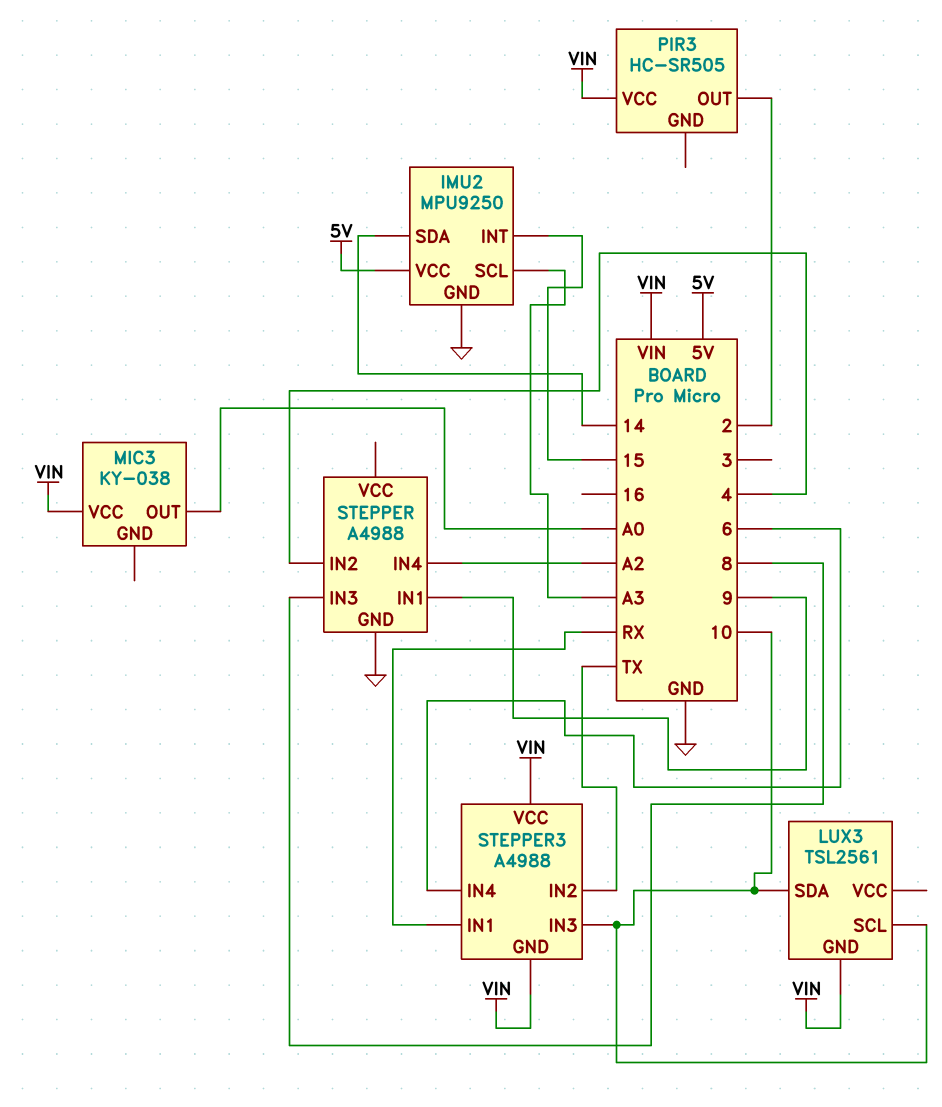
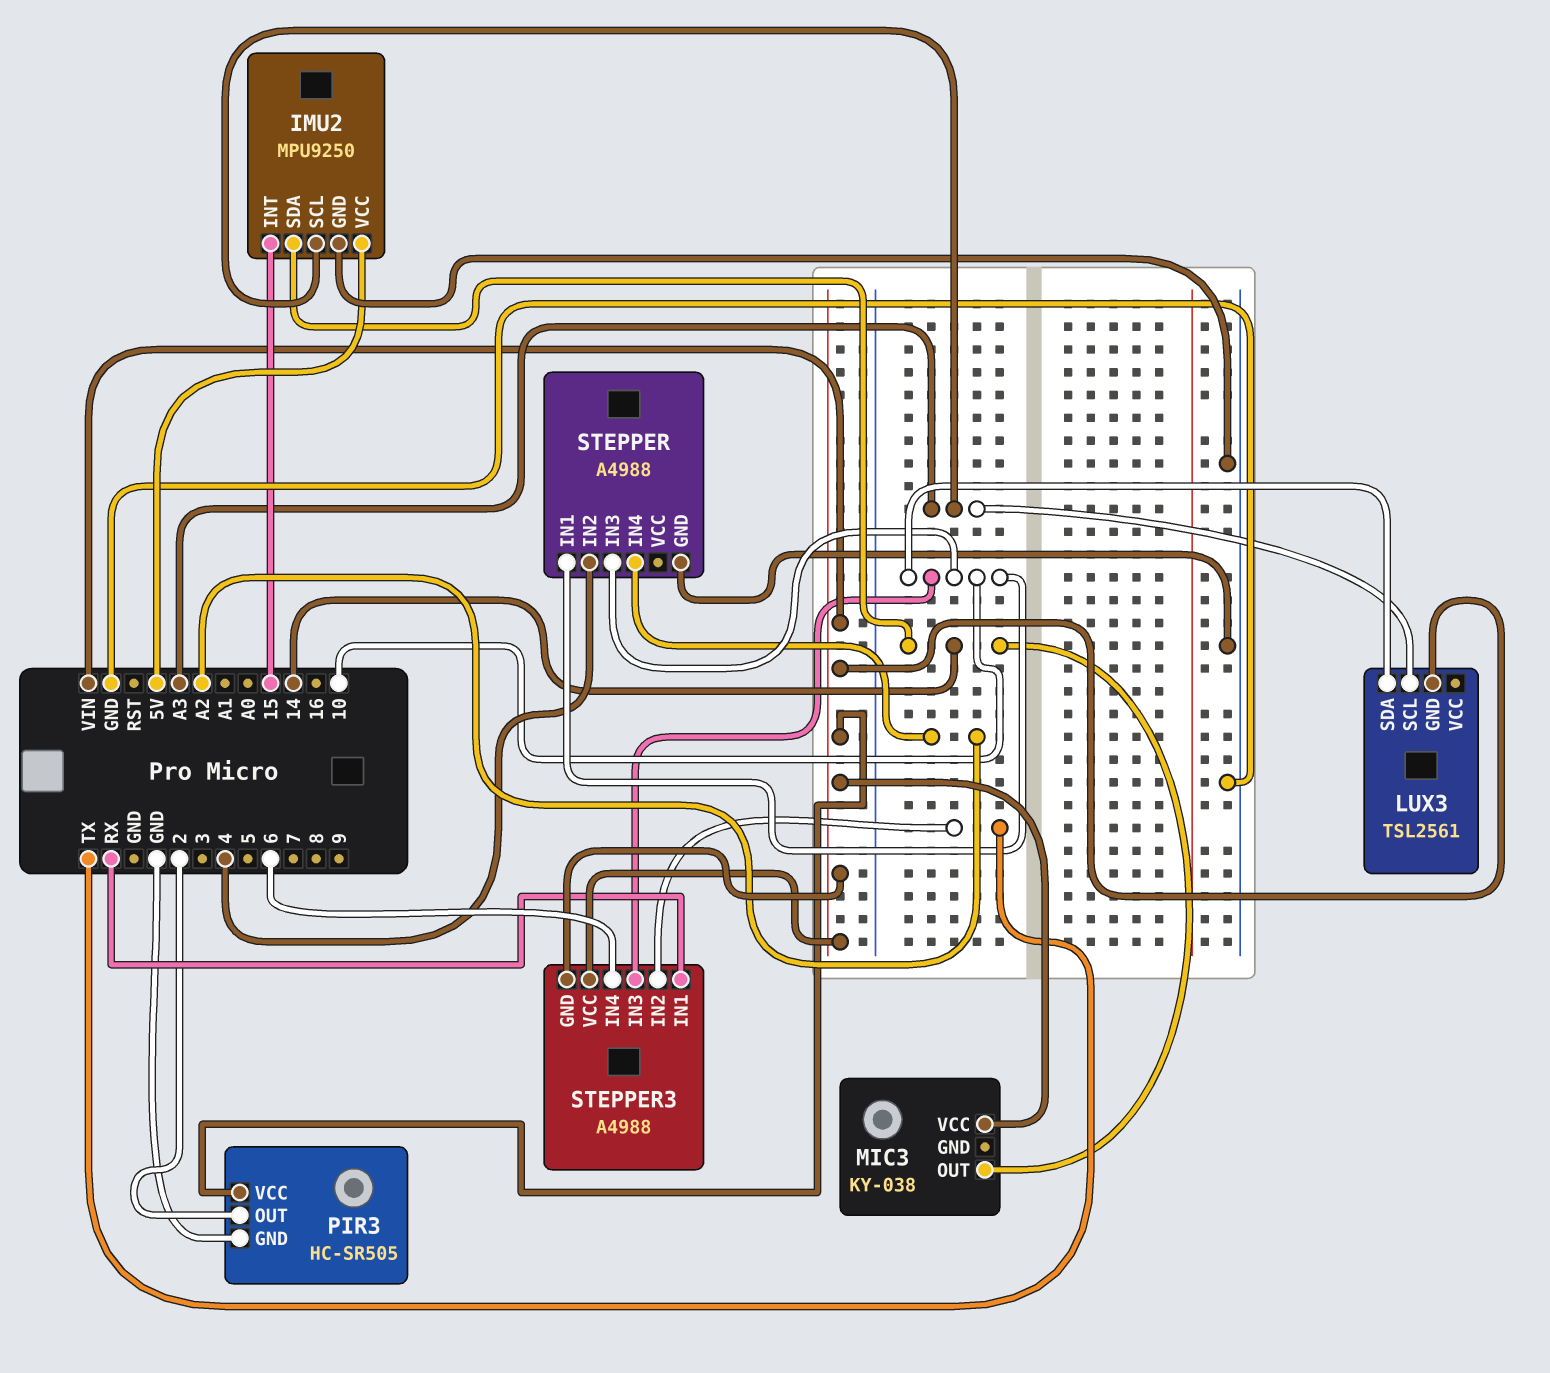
LUX3 pin SCL: 10 -> A3
MIC3 pin OUT: A0 -> 14
PIR3 pin GND: none -> GND
STEPPER pin IN1: 9 -> 10
STEPPER pin IN3: 8 -> 10

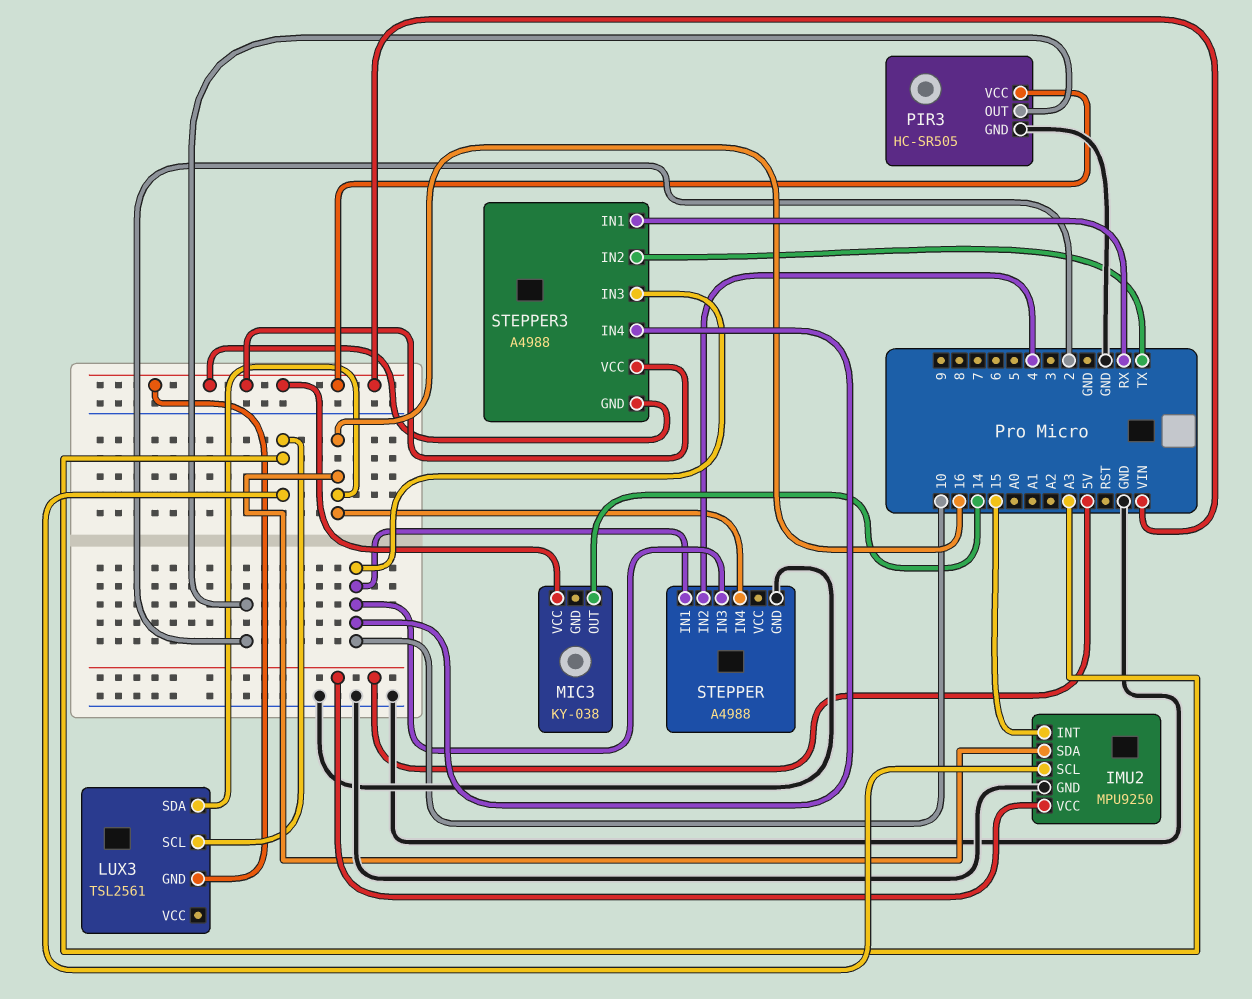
IMU2 pin SDA: 14 -> 16
LUX3 pin SDA: 10 -> 16
STEPPER pin IN4: A2 -> 16
STEPPER3 pin IN4: 6 -> 10

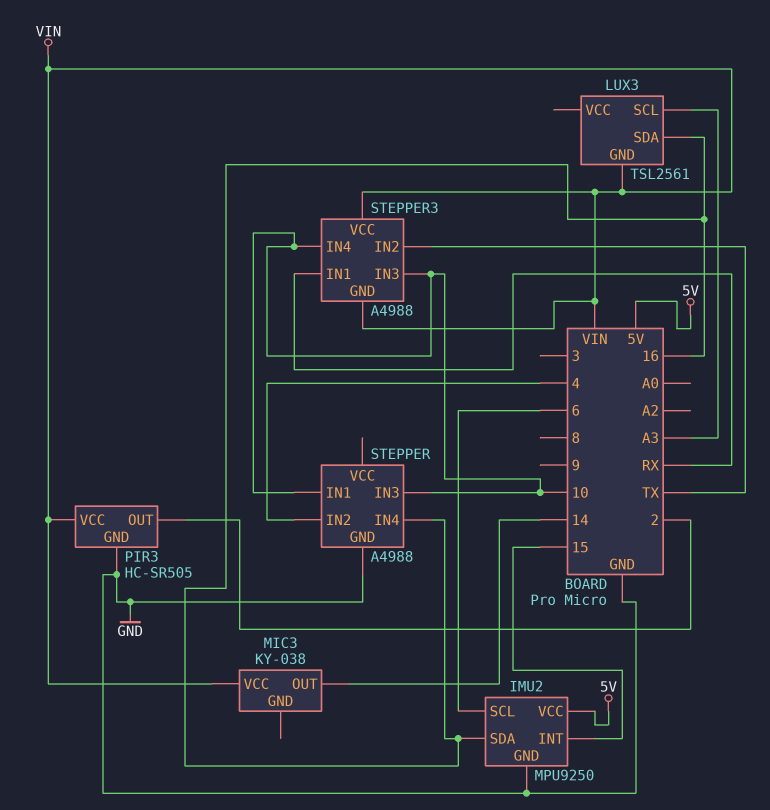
IMU2 pin SCL: A3 -> 6

